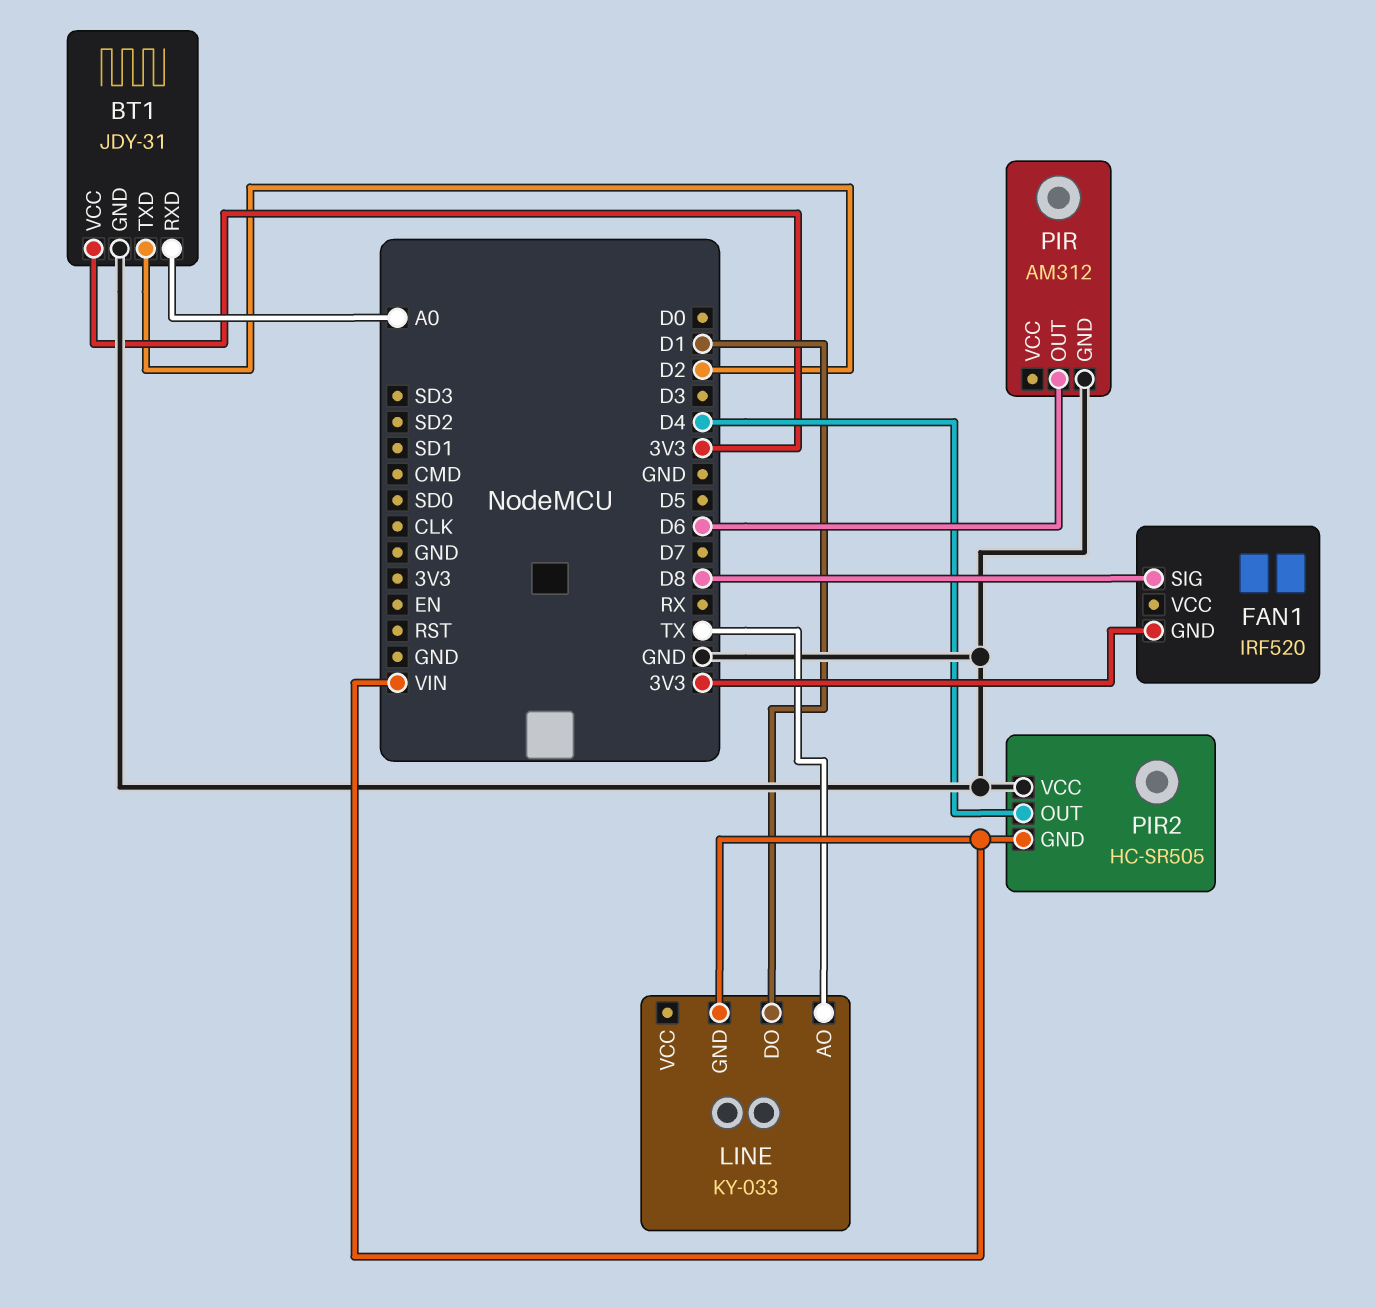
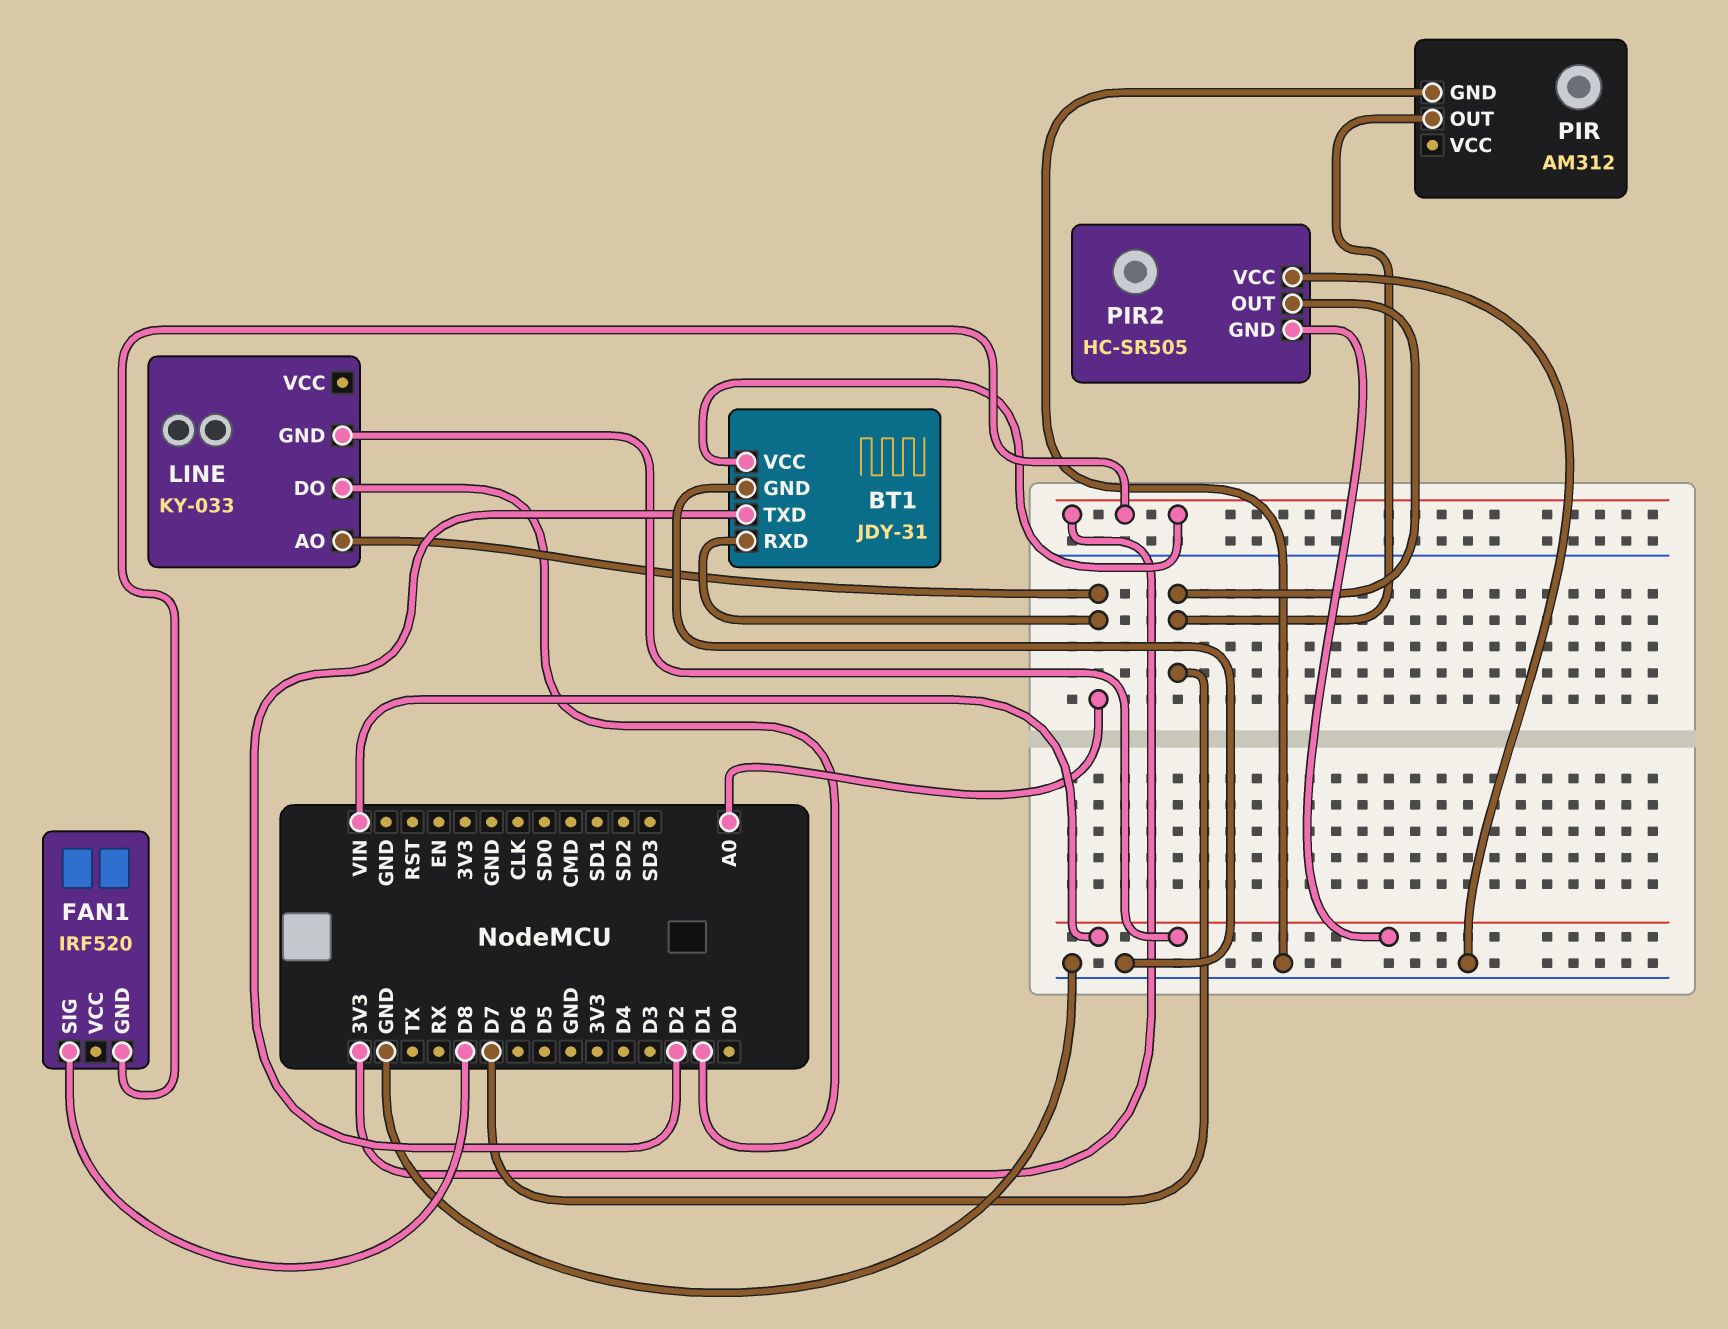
LINE pin AO: TX -> A0
PIR pin OUT: D6 -> D7
PIR2 pin OUT: D4 -> D7

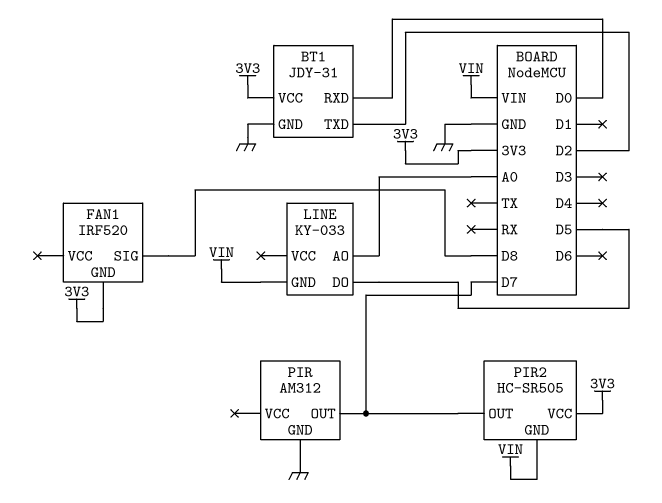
BT1 pin RXD: A0 -> D0
LINE pin DO: D1 -> D5
PIR2 pin VCC: GND -> 3V3

